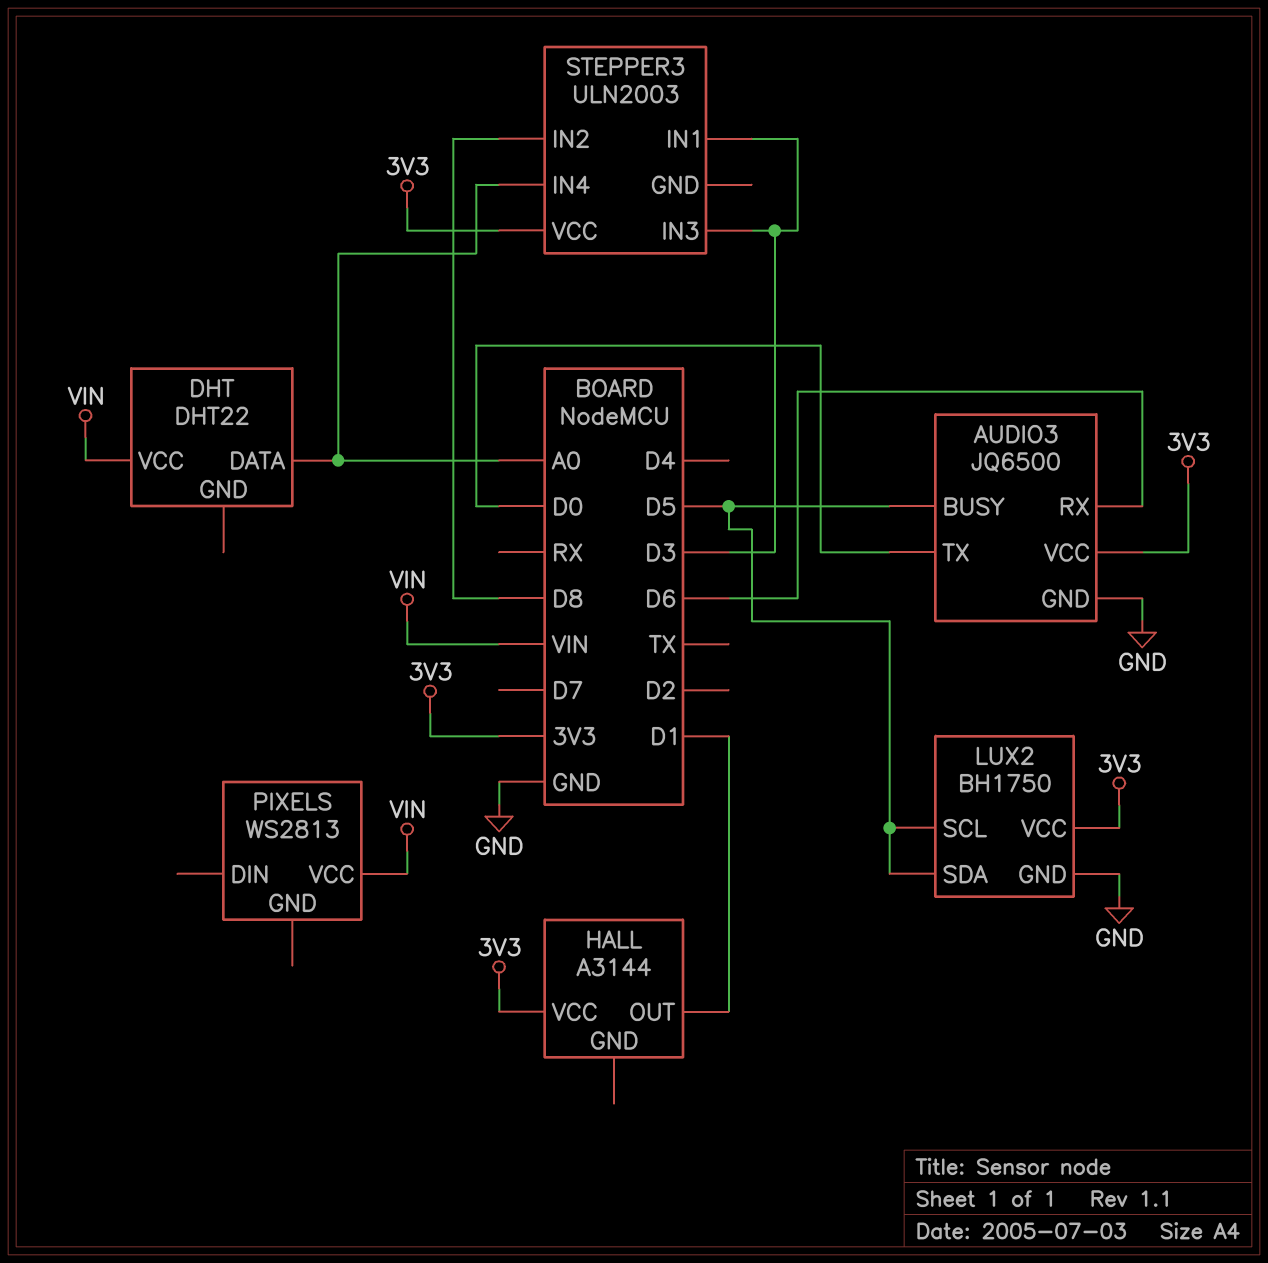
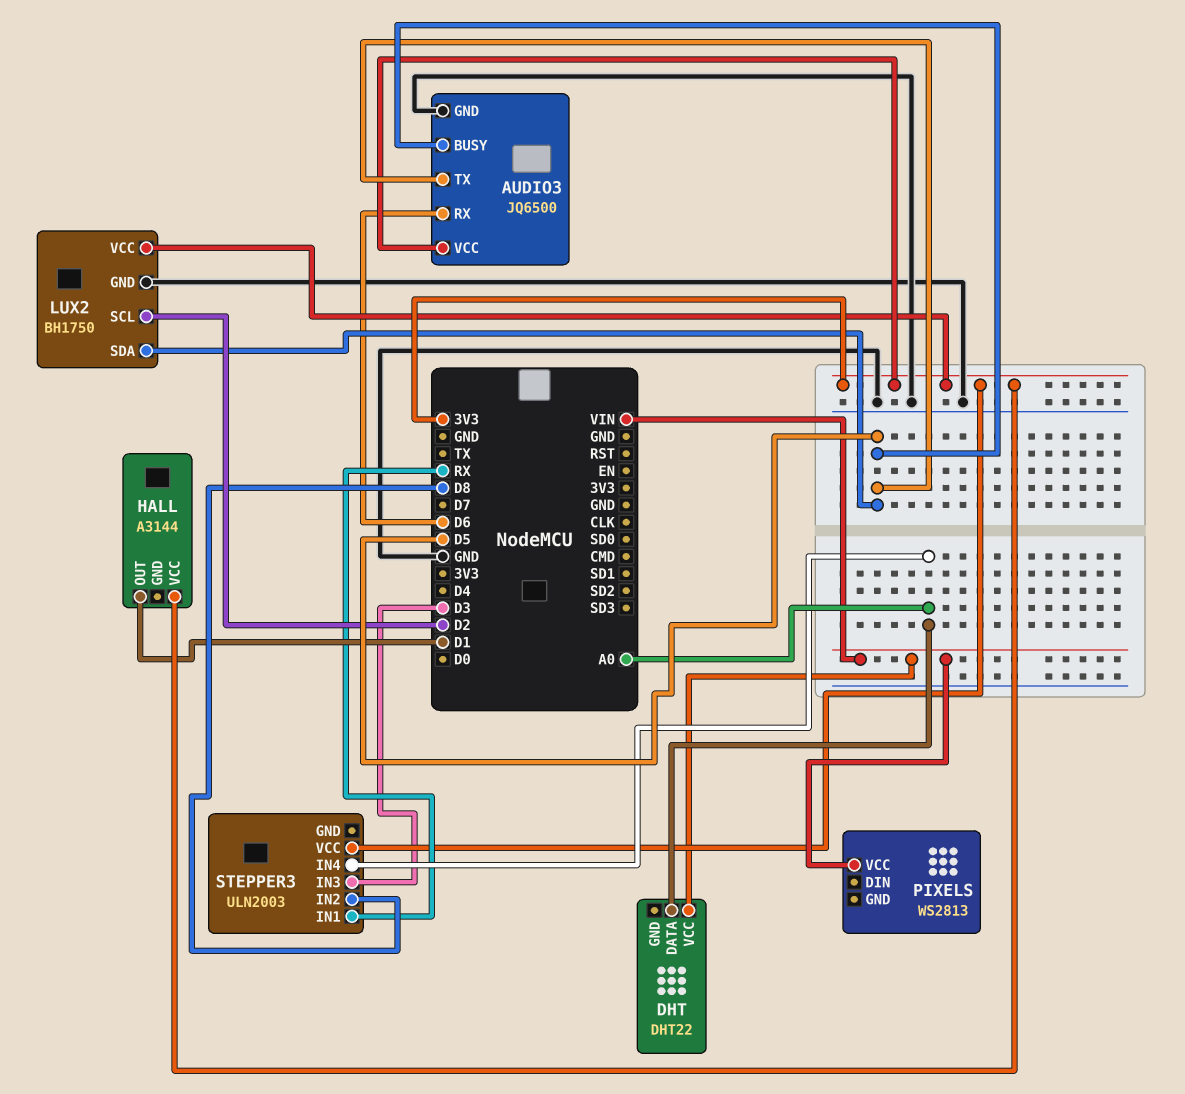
AUDIO3 pin TX: D0 -> D5
LUX2 pin SCL: D5 -> D2
STEPPER3 pin IN1: D3 -> RX

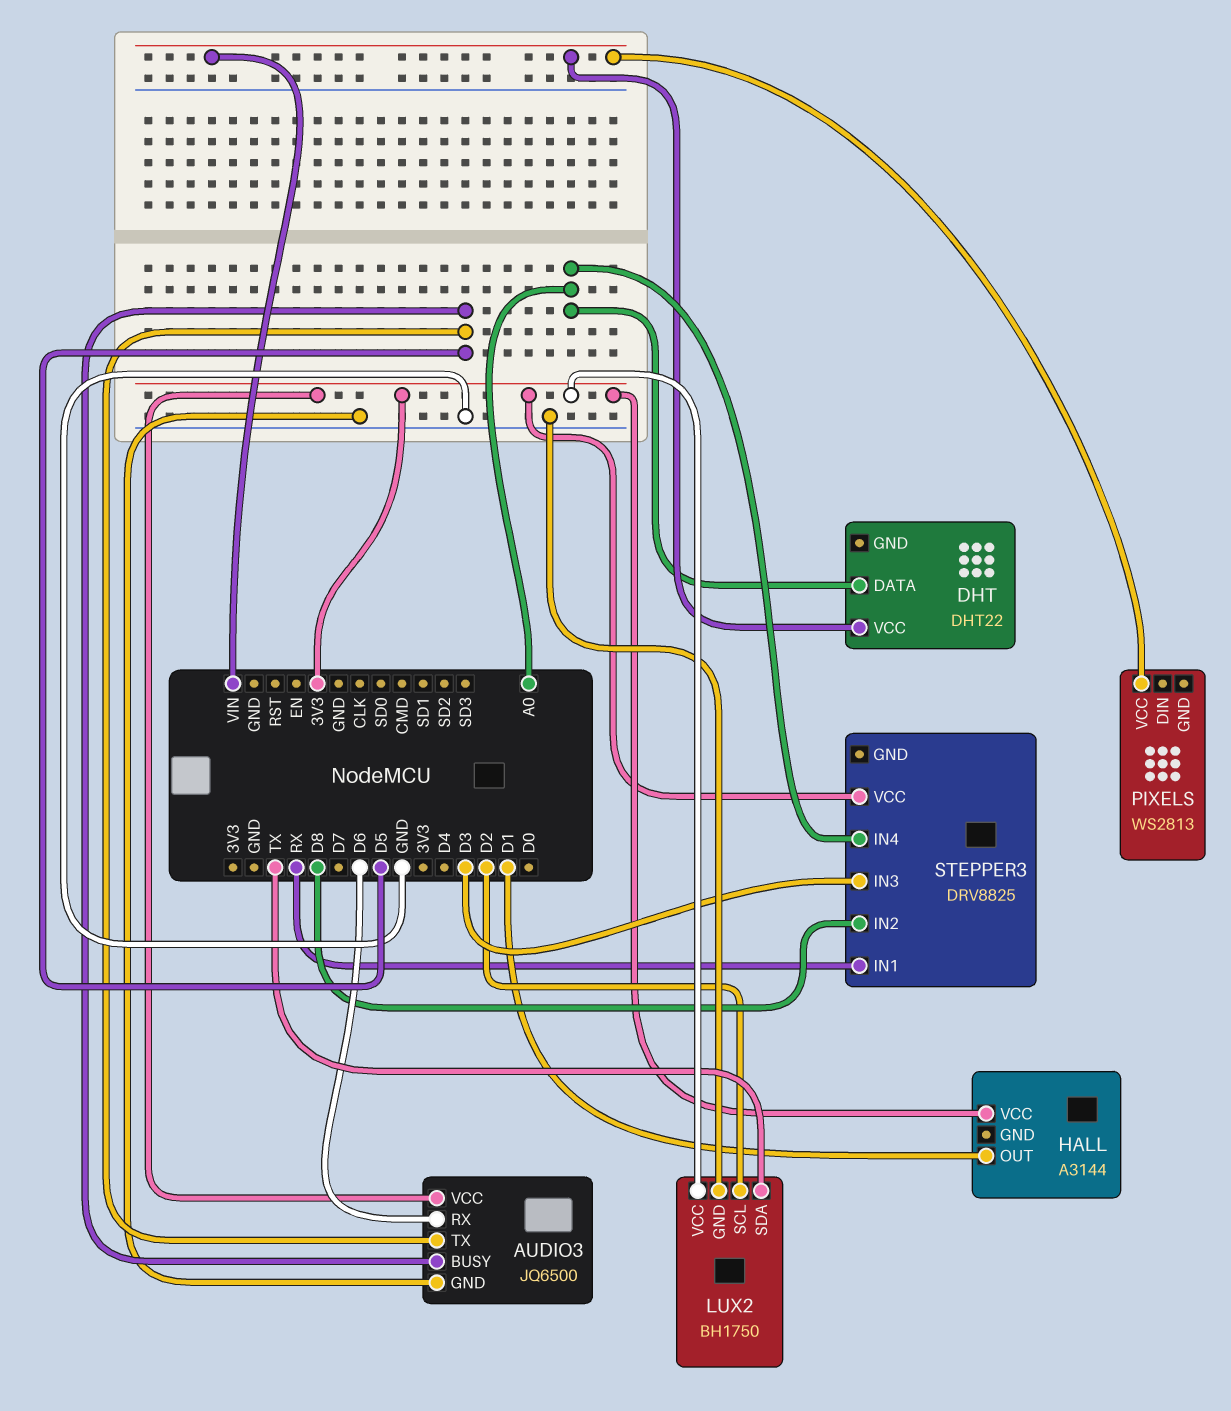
LUX2 pin SDA: D5 -> TX
STEPPER3: ULN2003 -> DRV8825

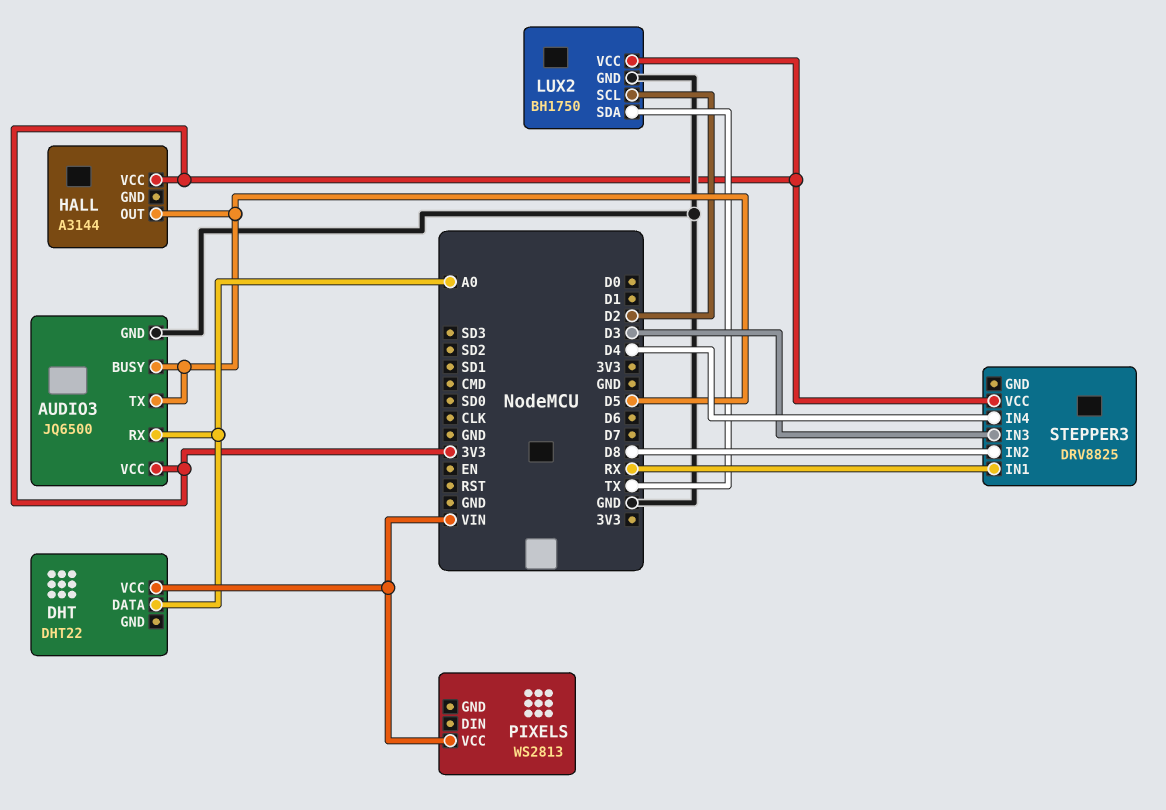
AUDIO3 pin RX: D6 -> A0
HALL pin OUT: D1 -> D5
STEPPER3 pin IN4: A0 -> D4

